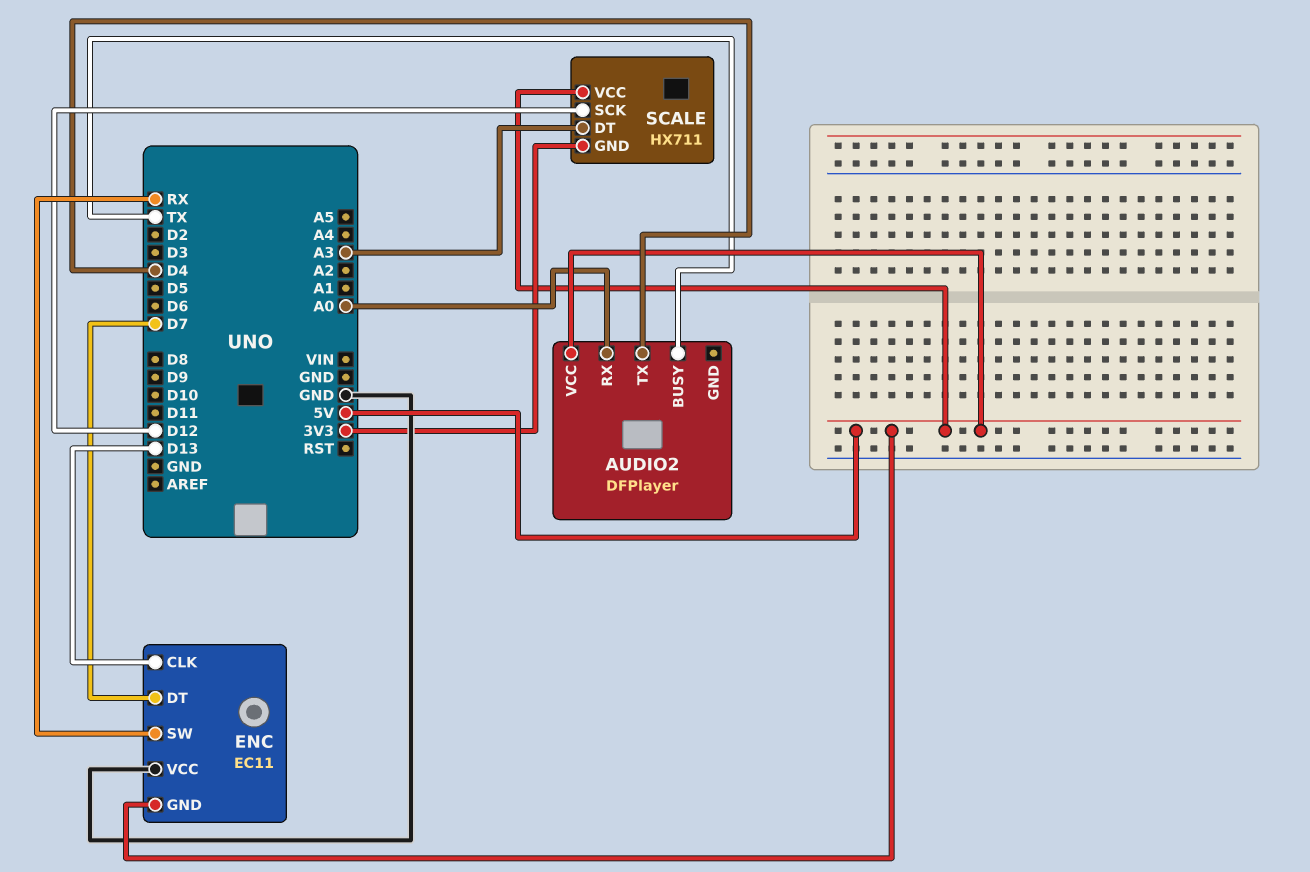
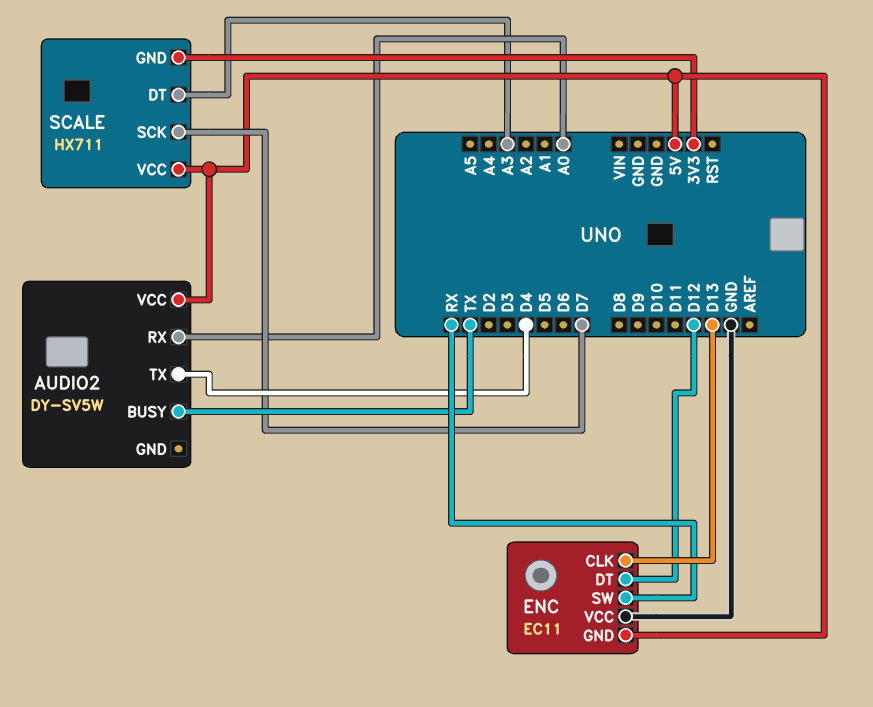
AUDIO2: DFPlayer -> DY-SV5W
ENC pin DT: D7 -> D12
SCALE pin SCK: D12 -> D7

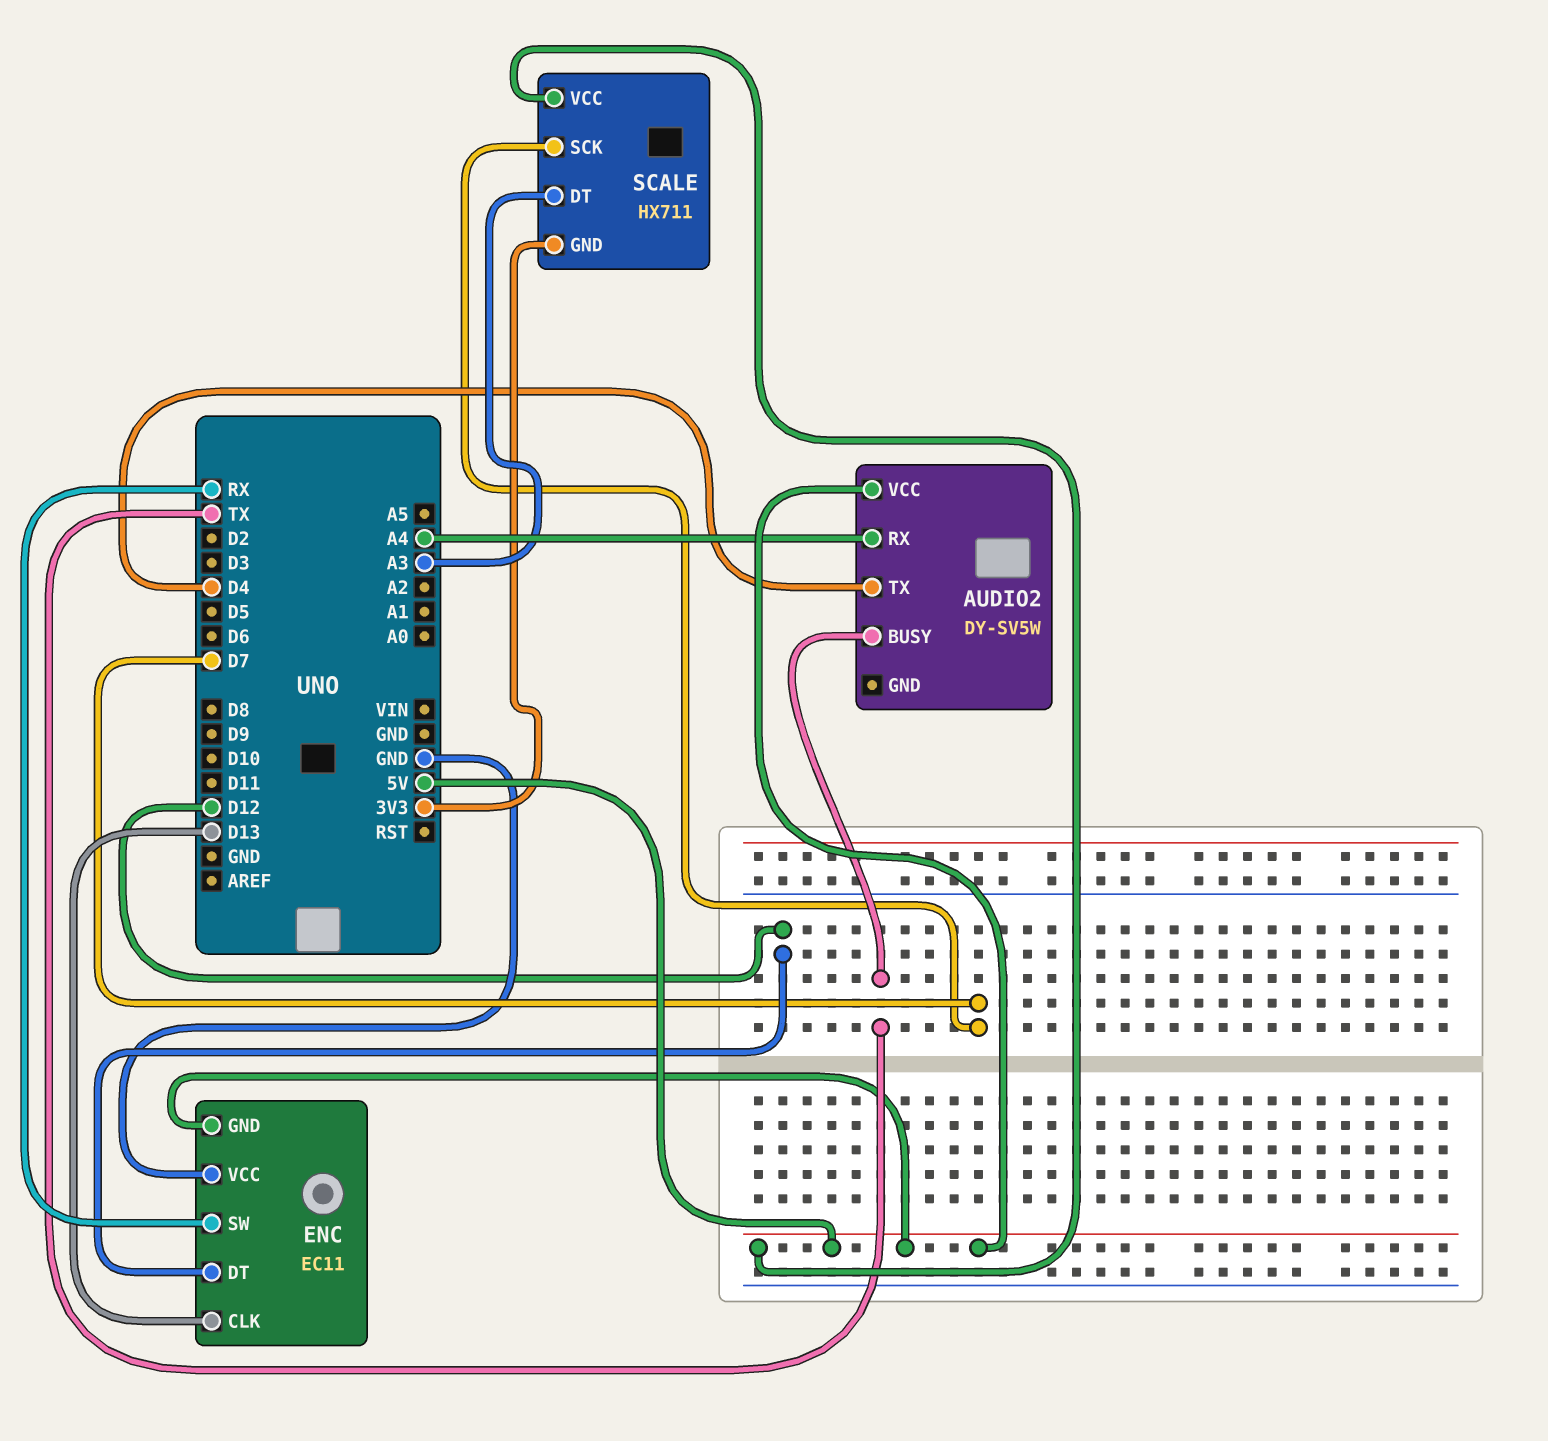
AUDIO2 pin RX: A0 -> A4

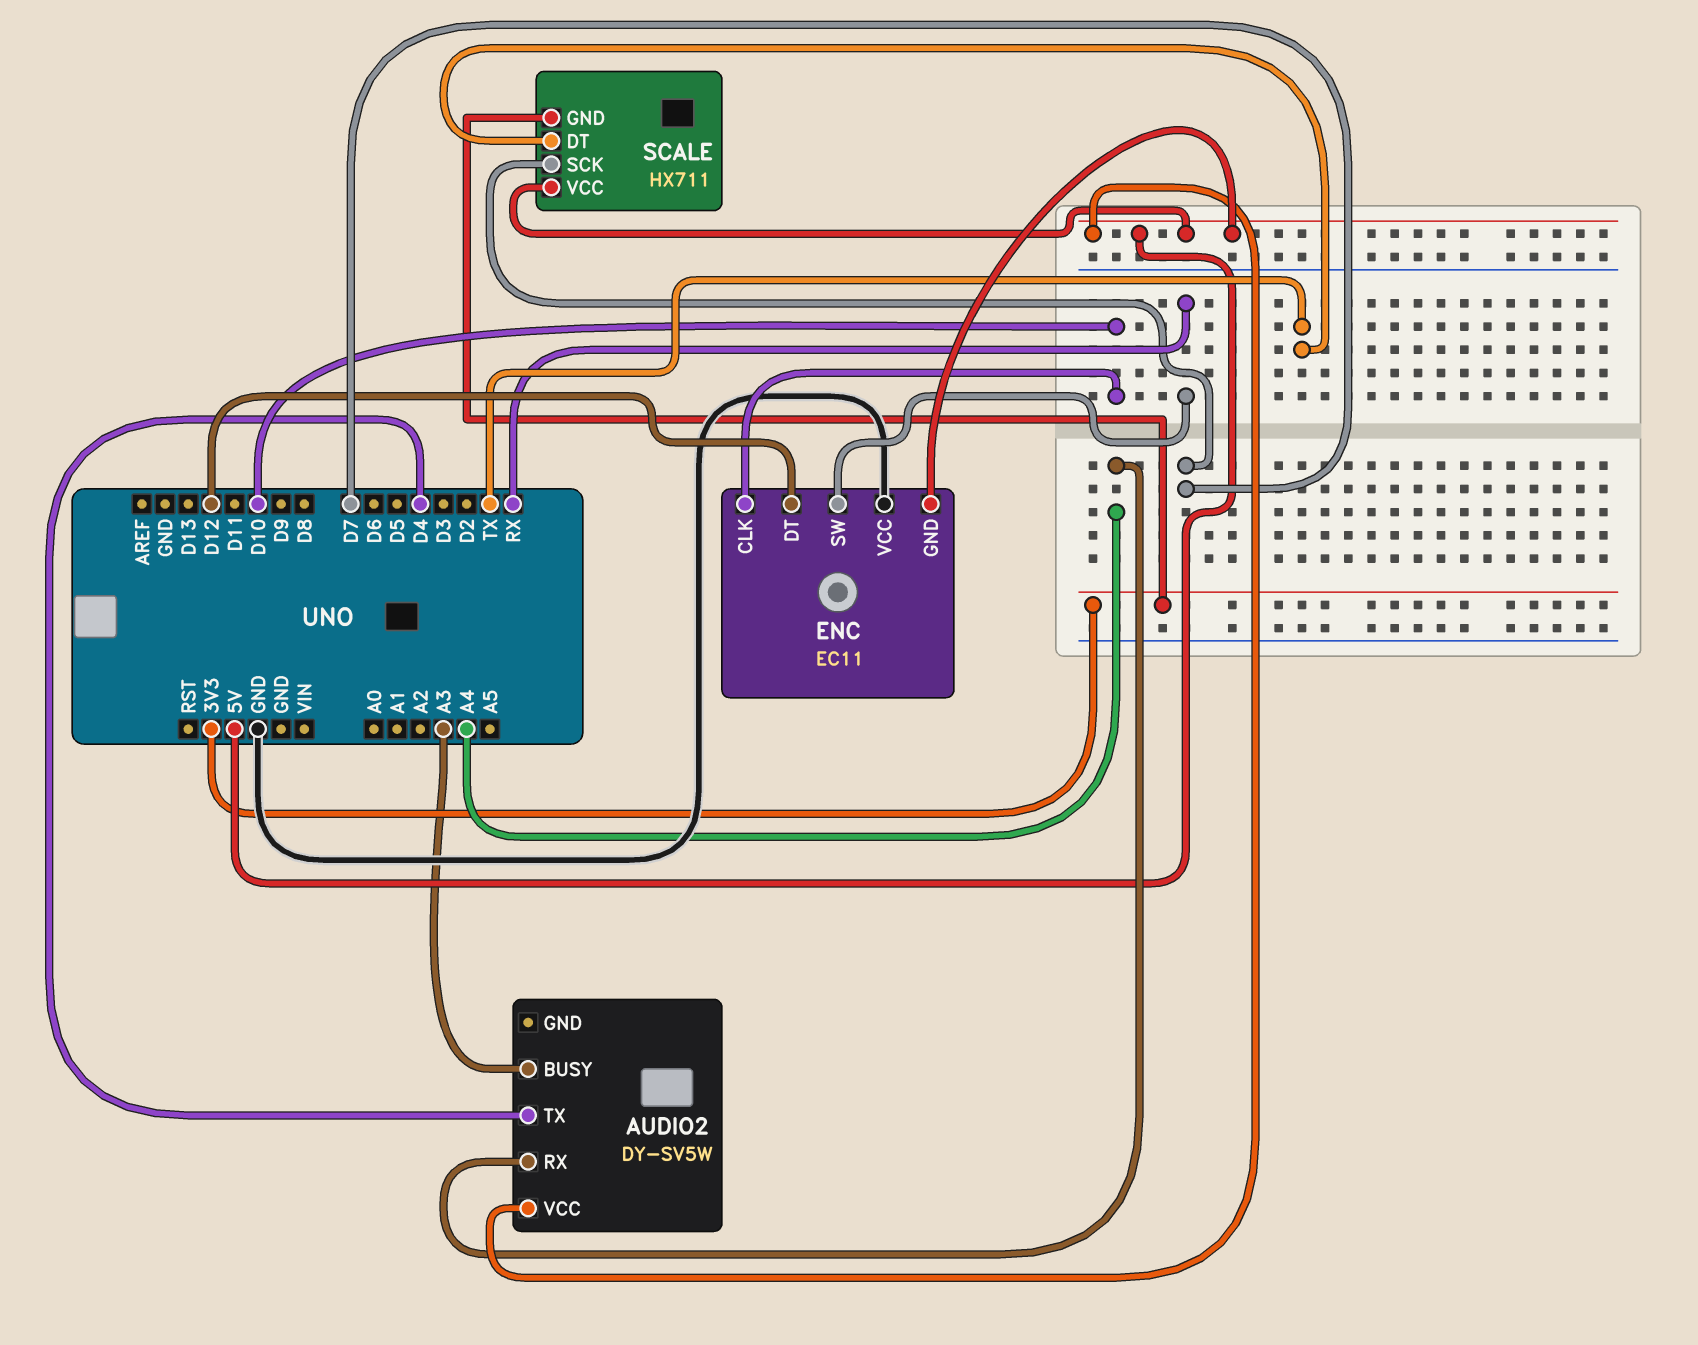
AUDIO2 pin BUSY: TX -> A3
ENC pin CLK: D13 -> D10
SCALE pin DT: A3 -> TX

